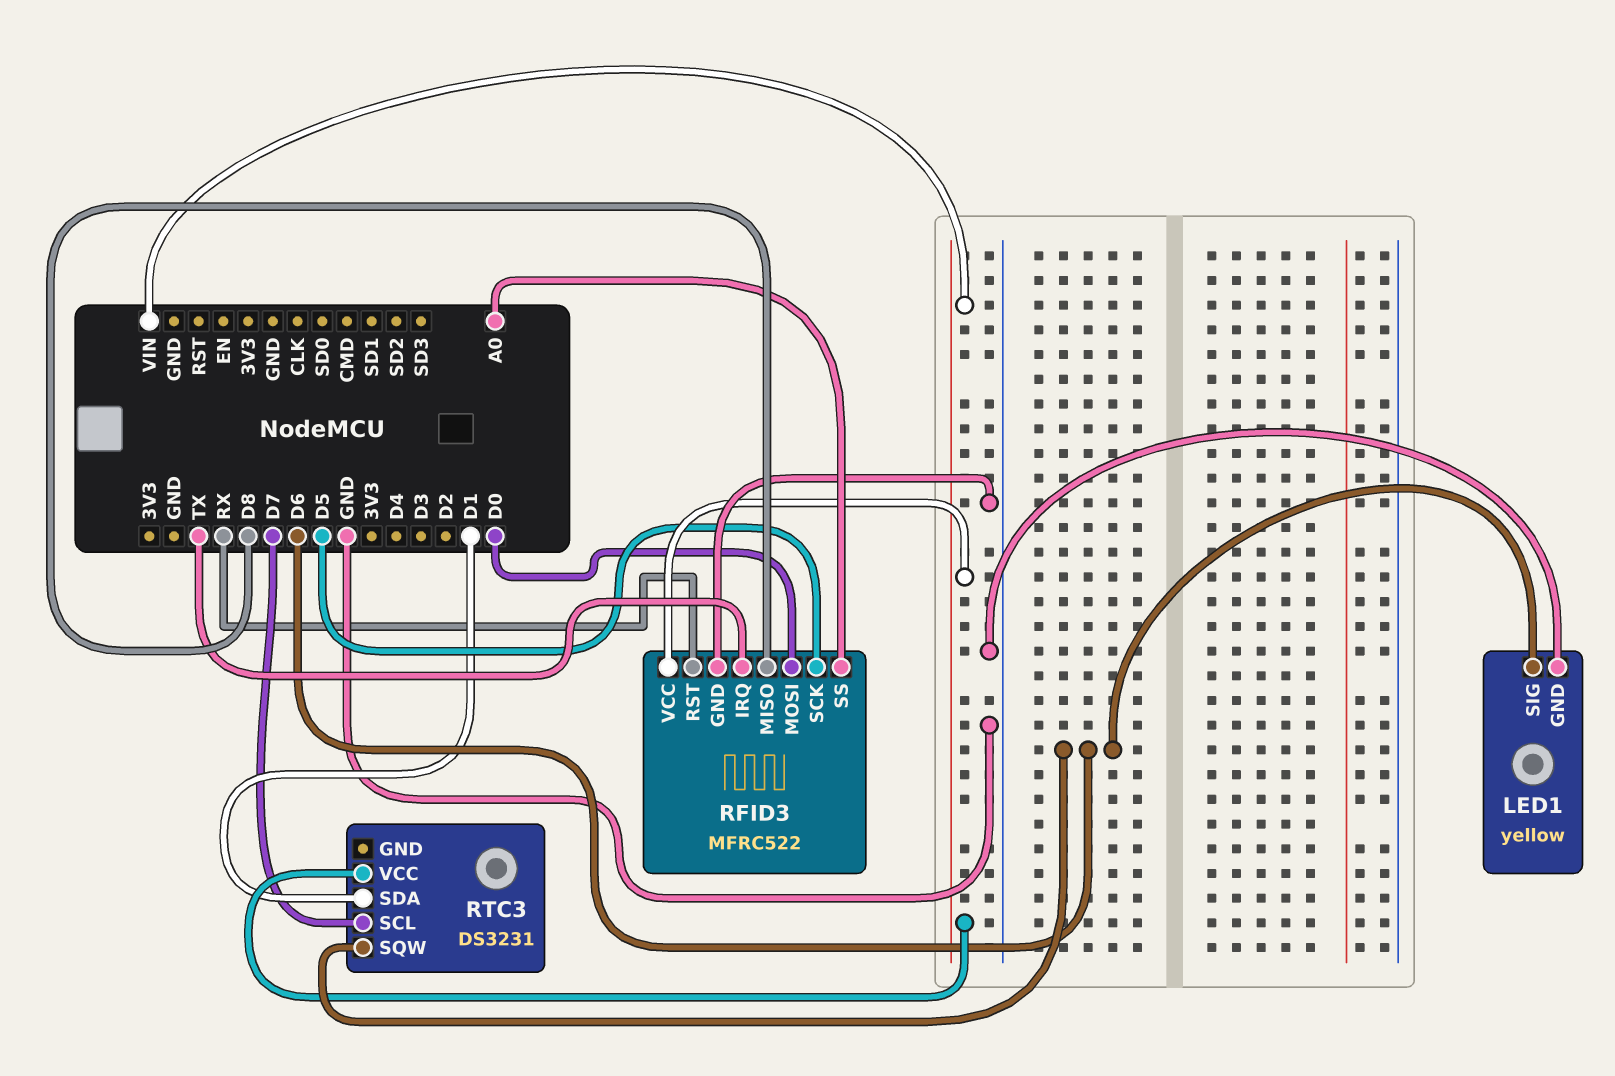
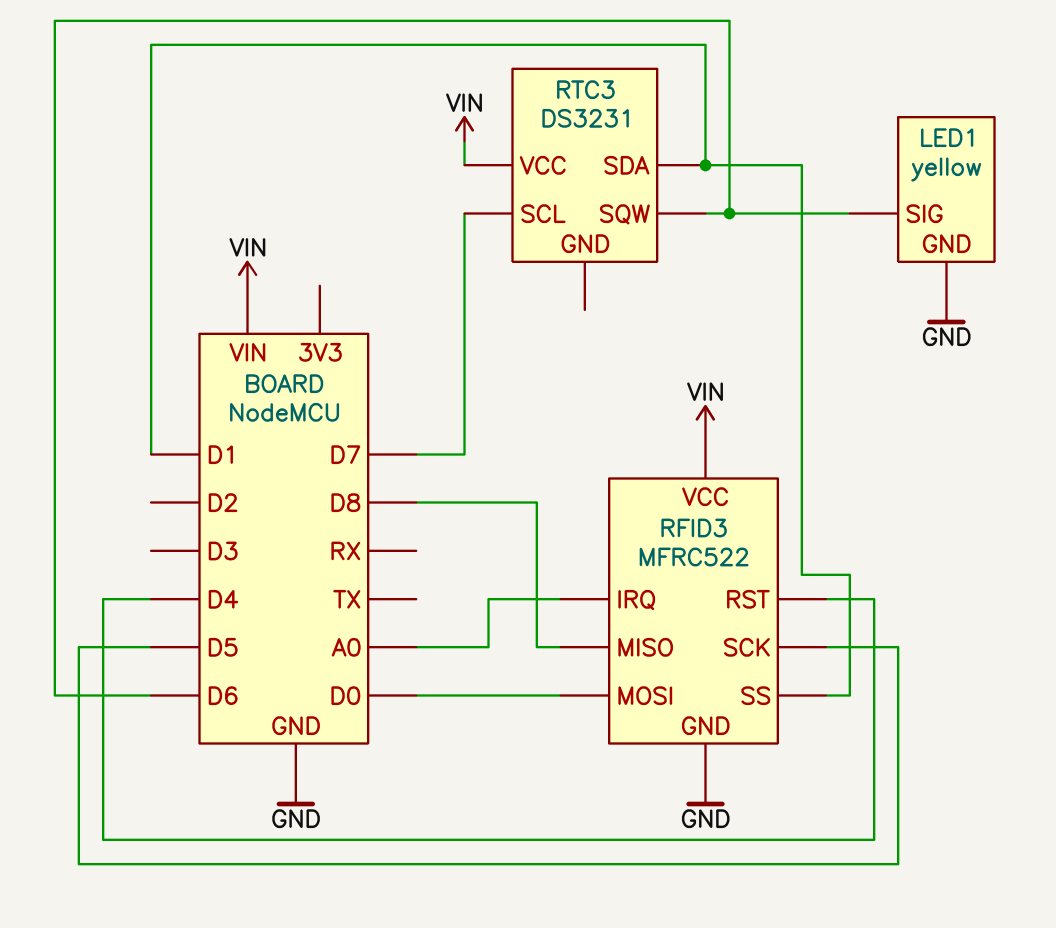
RFID3 pin IRQ: TX -> A0
RFID3 pin RST: RX -> D4
RFID3 pin SS: A0 -> D1

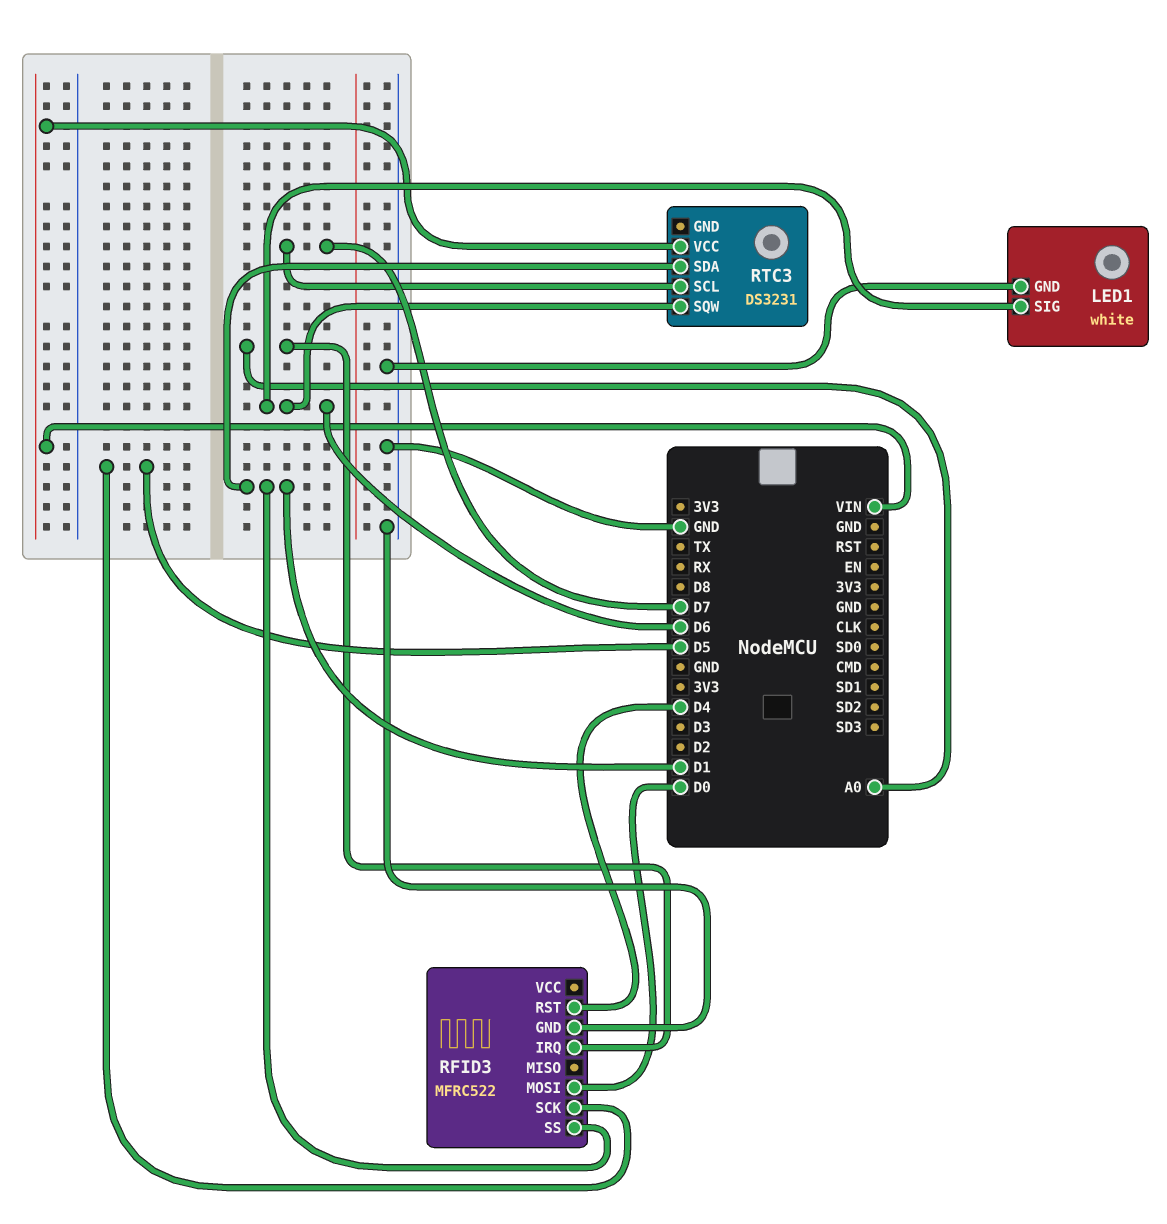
LED1: yellow -> white
RFID3 pin MISO: D8 -> none
RFID3 pin VCC: VIN -> none

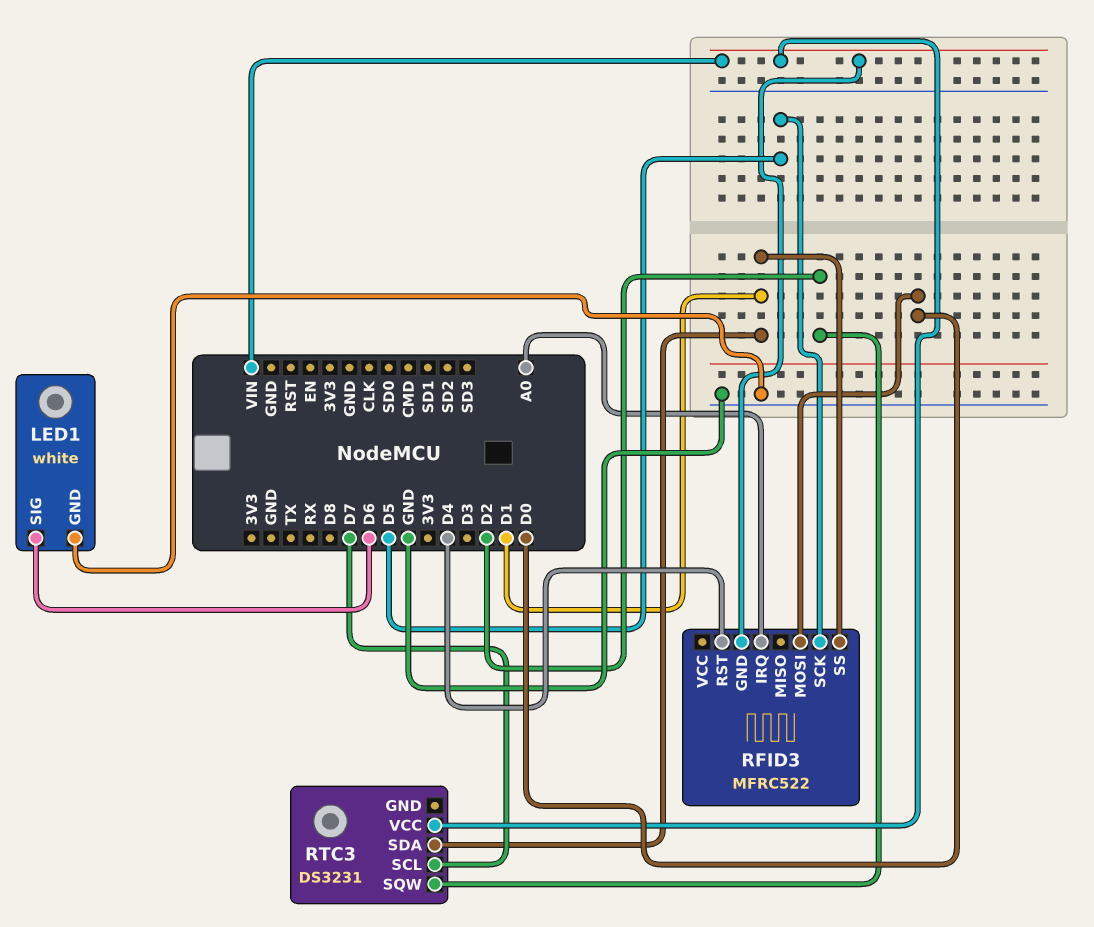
RFID3 pin GND: GND -> VIN
RTC3 pin SQW: D6 -> D2

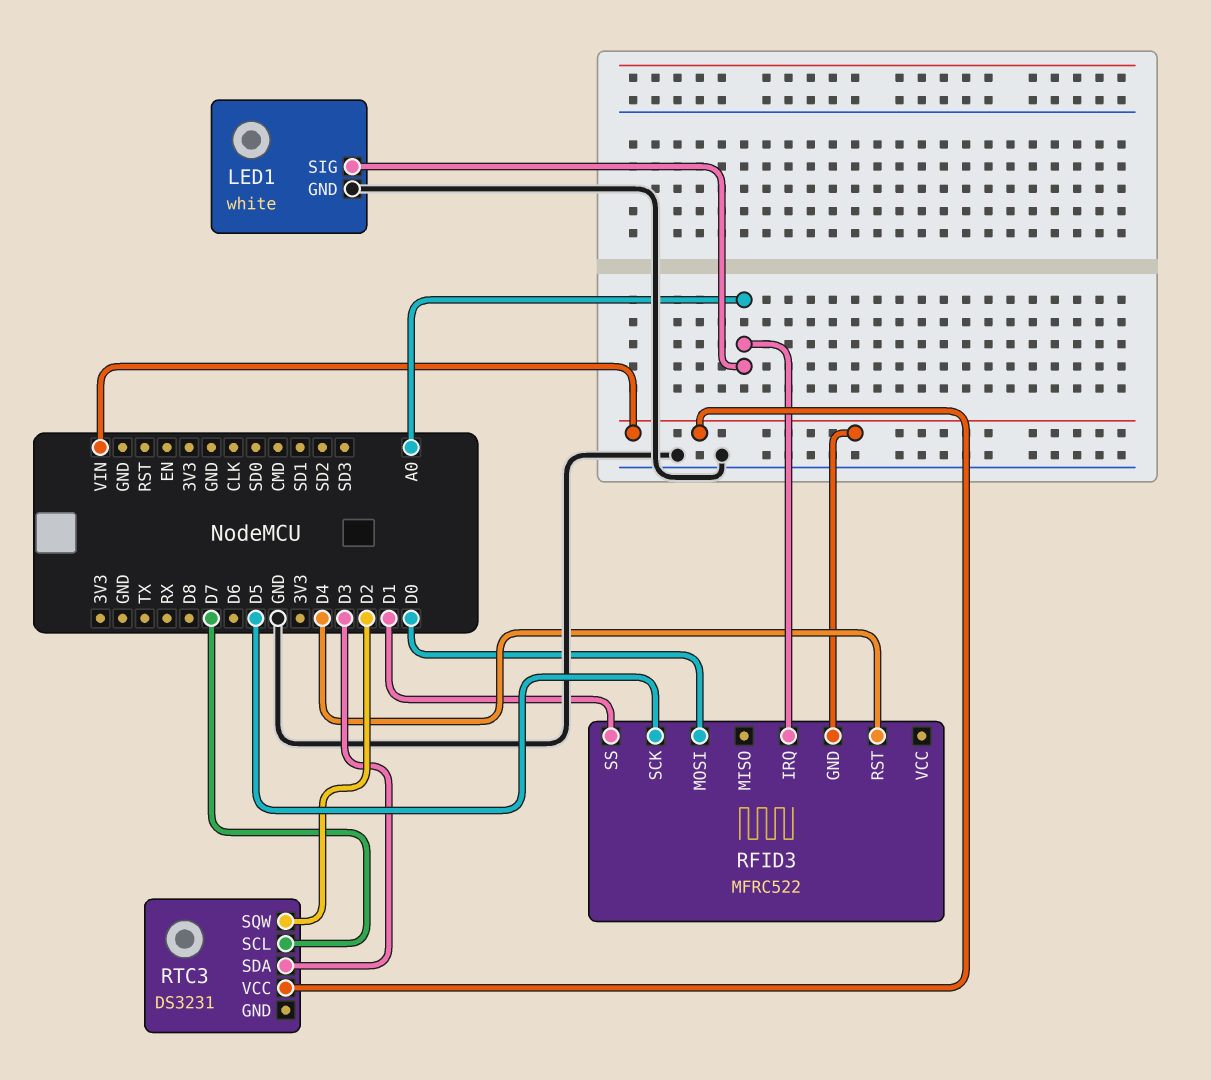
LED1 pin SIG: D6 -> A0
RTC3 pin SDA: D1 -> D3

